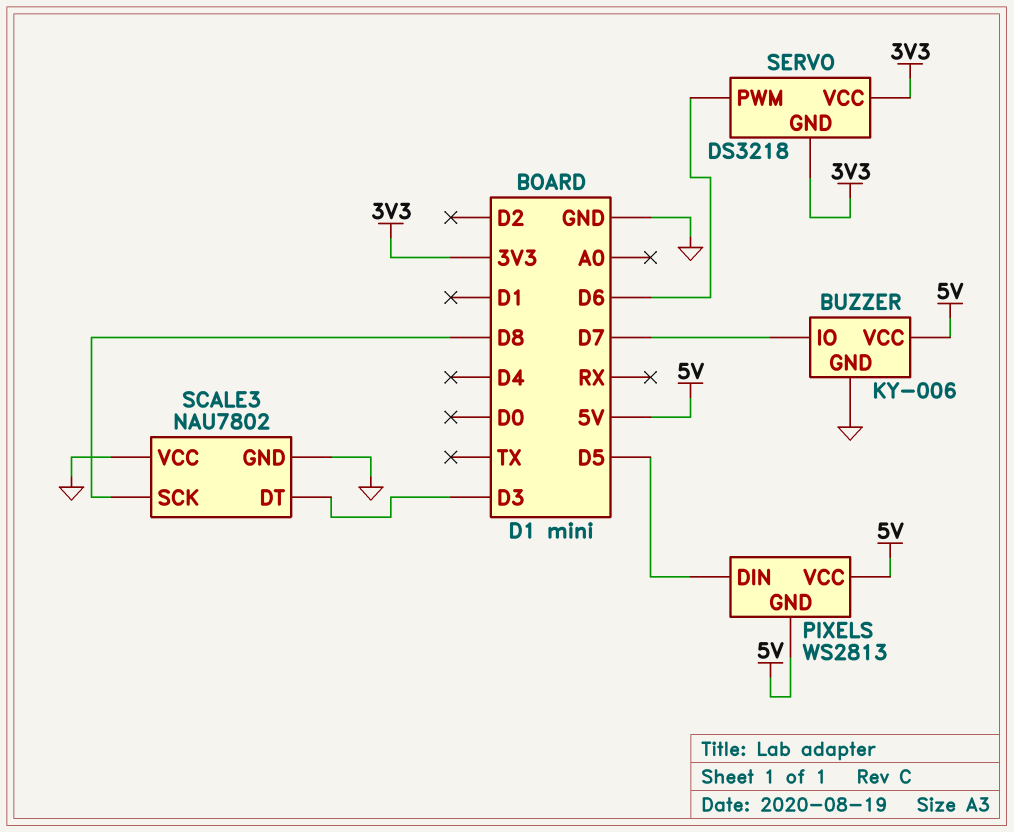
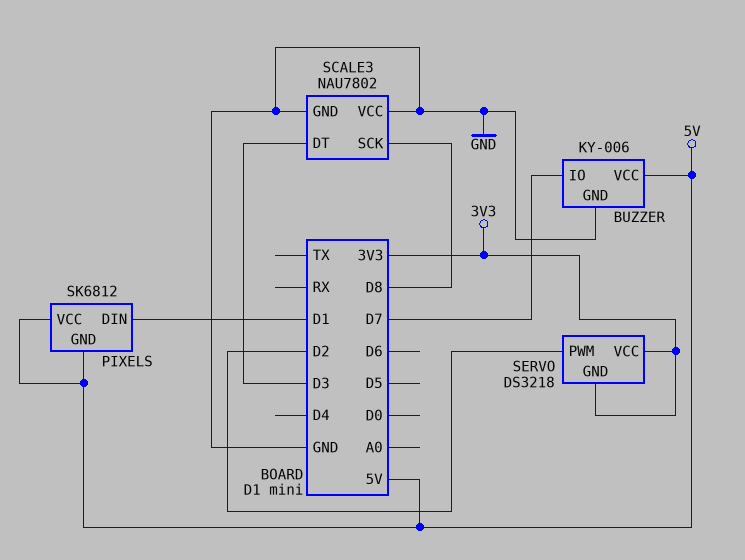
PIXELS: WS2813 -> SK6812
PIXELS pin DIN: D5 -> D1
SERVO pin PWM: D6 -> D2

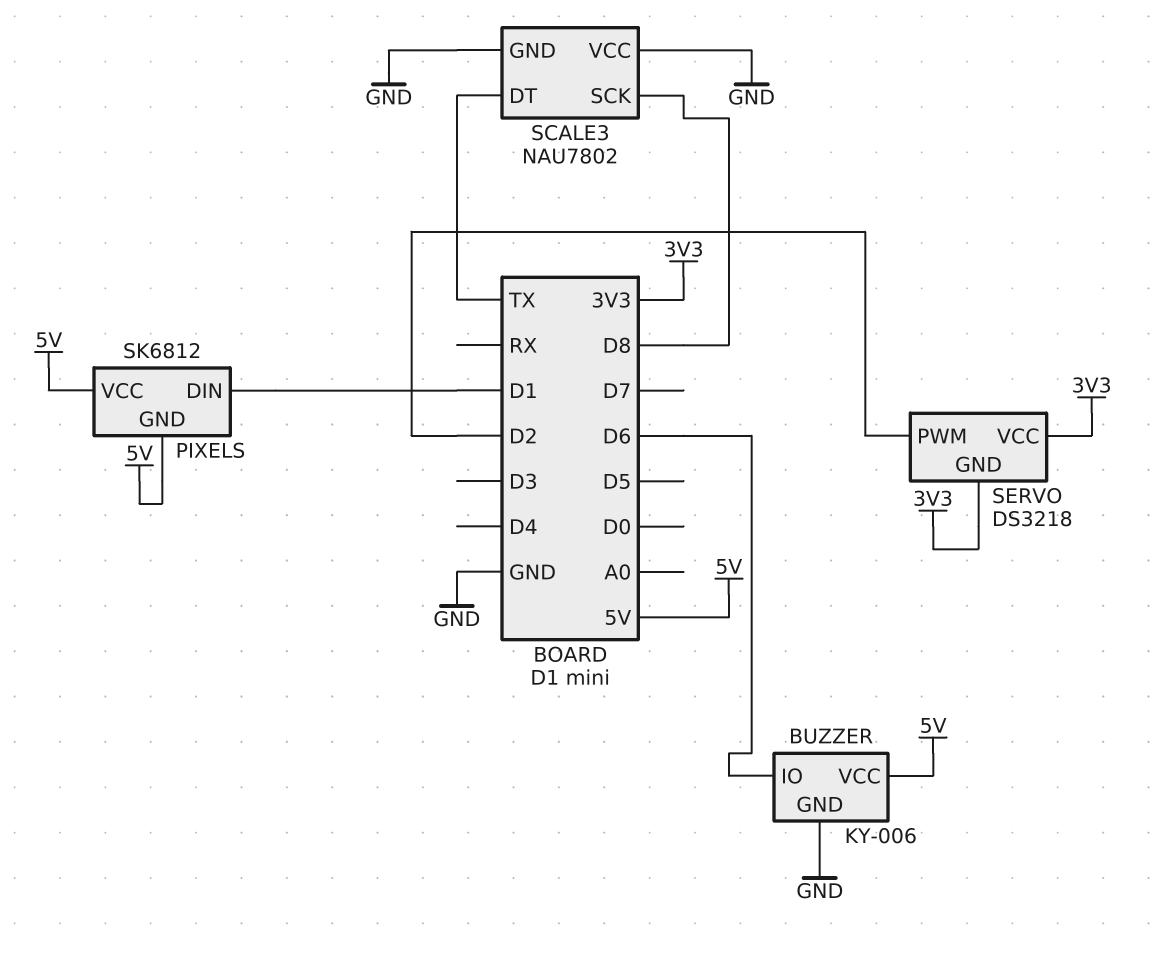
BUZZER pin IO: D7 -> D6
SCALE3 pin DT: D3 -> TX

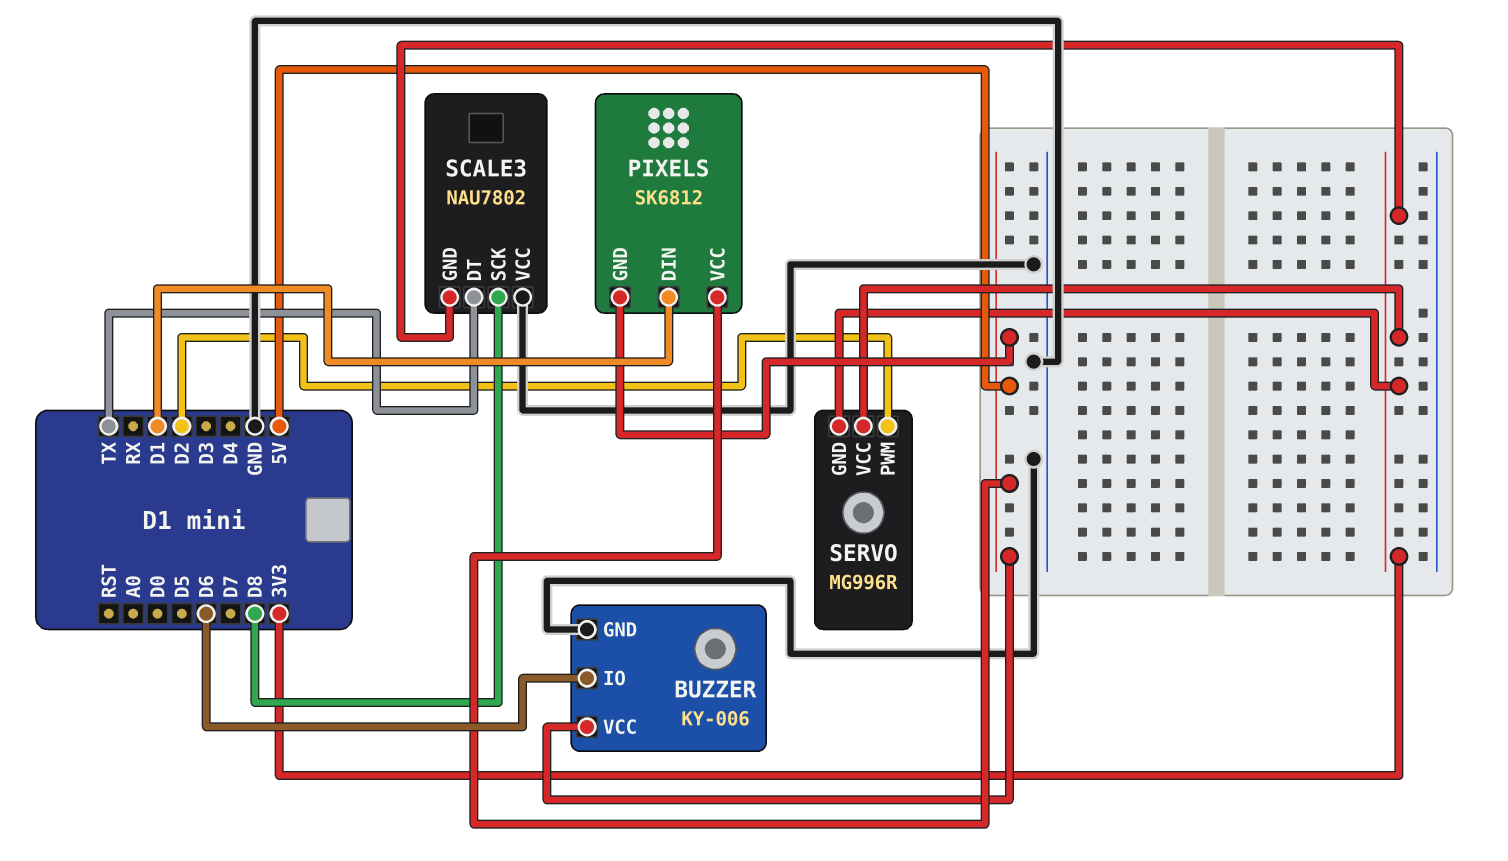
SCALE3 pin GND: GND -> 3V3
SERVO: DS3218 -> MG996R

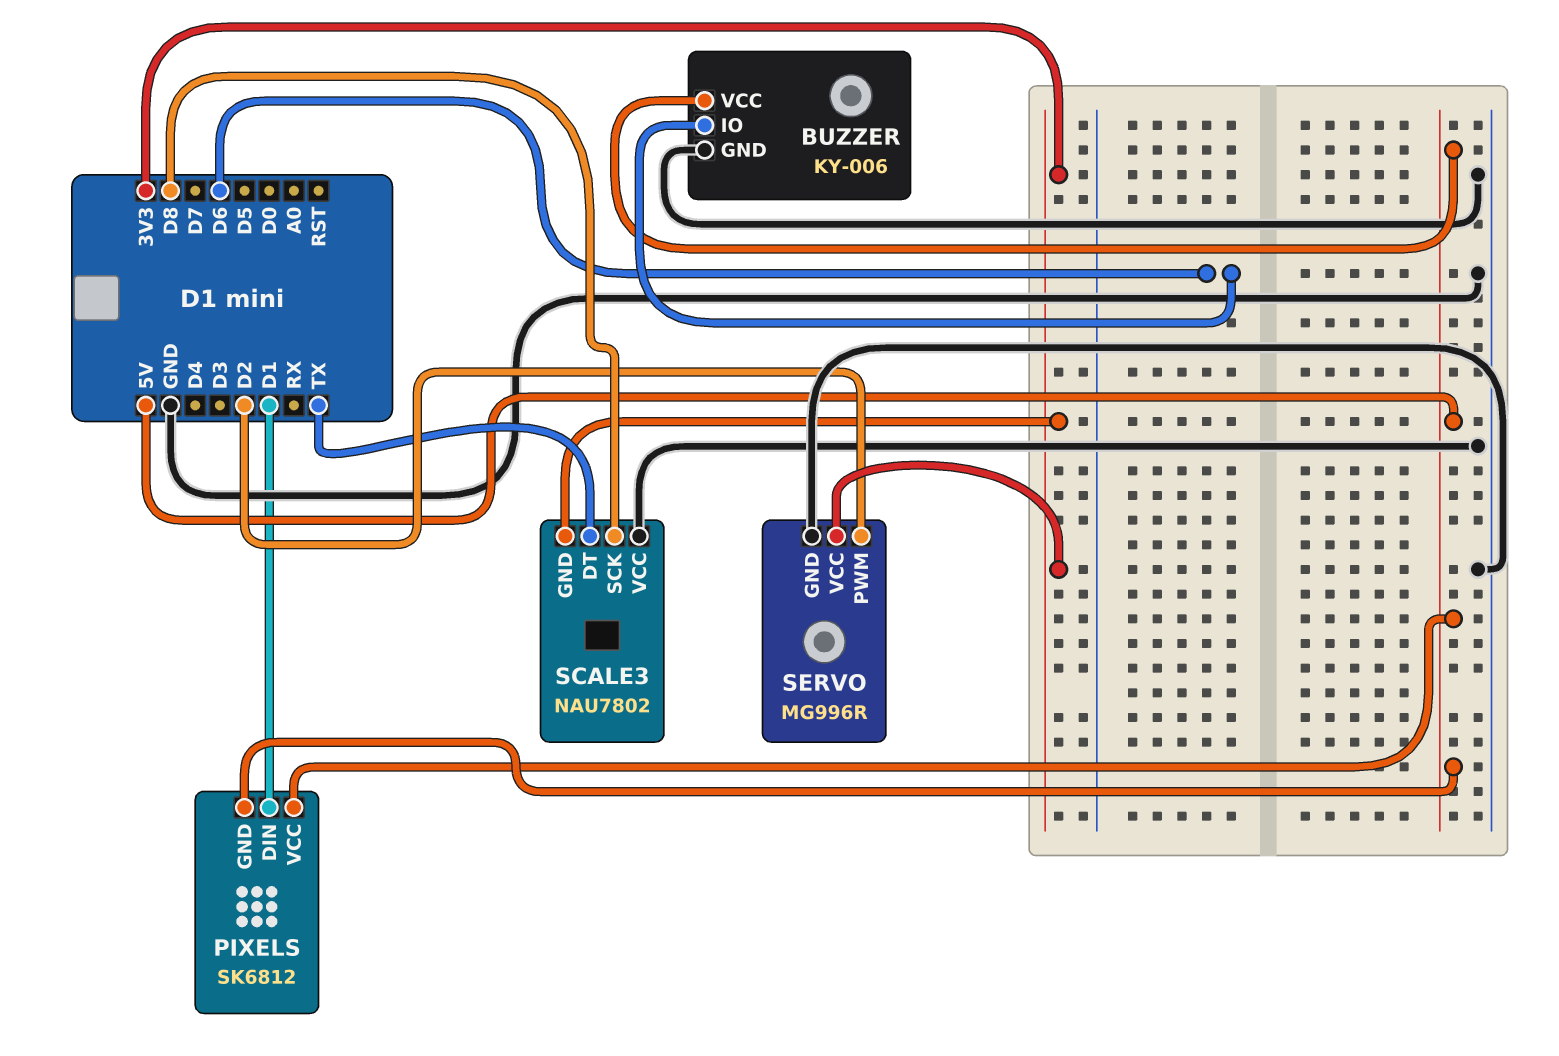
SERVO pin GND: 3V3 -> GND

